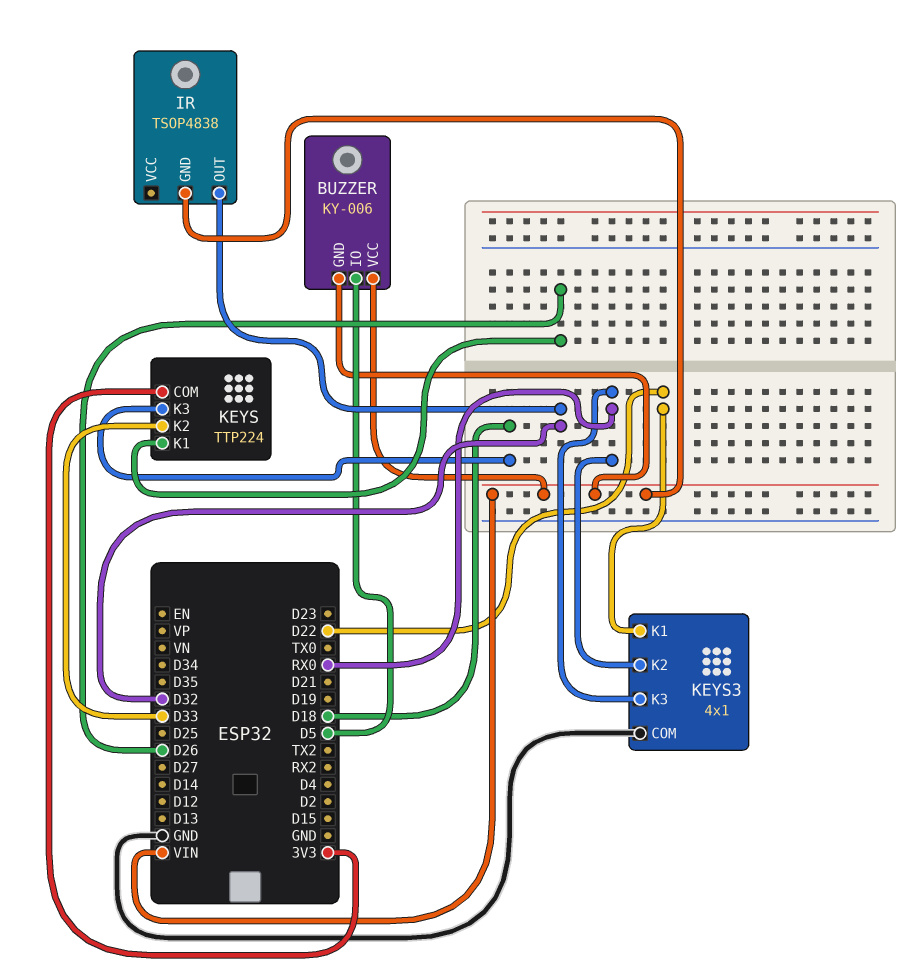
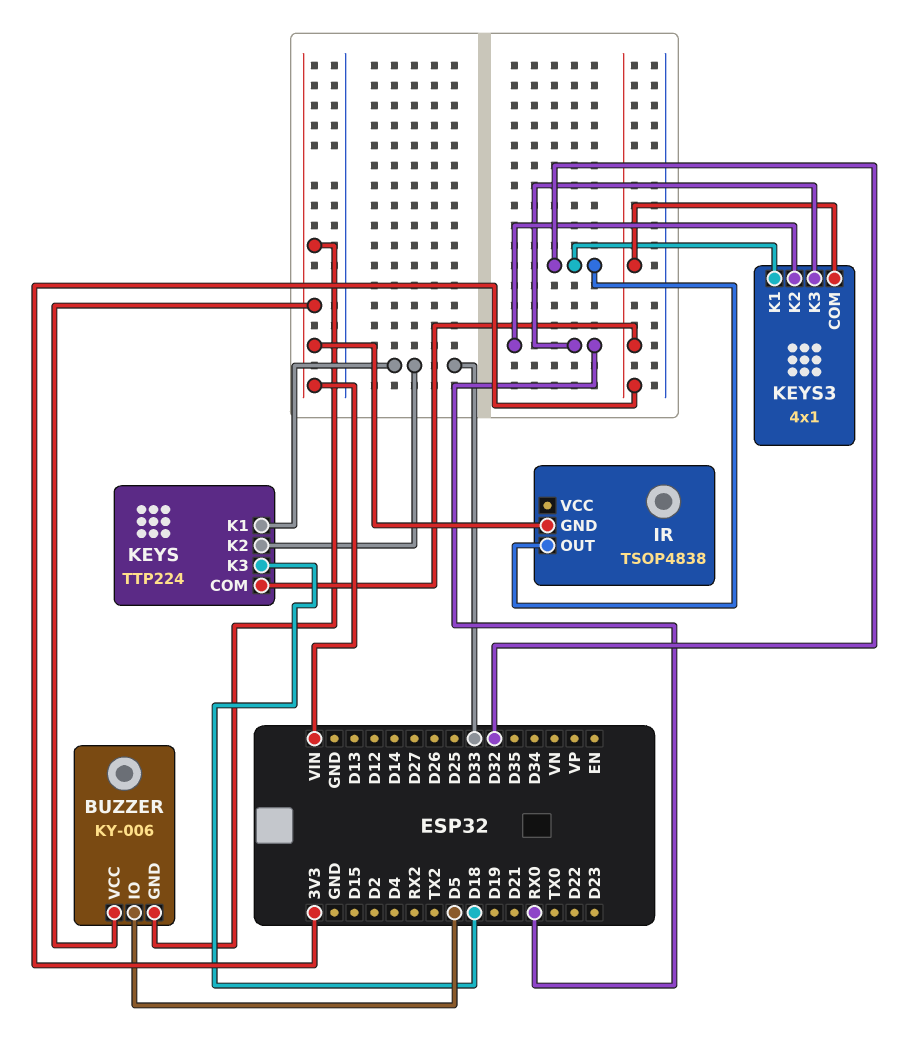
KEYS pin K1: D26 -> D33
KEYS3 pin COM: GND -> 3V3
KEYS3 pin K1: D22 -> D32

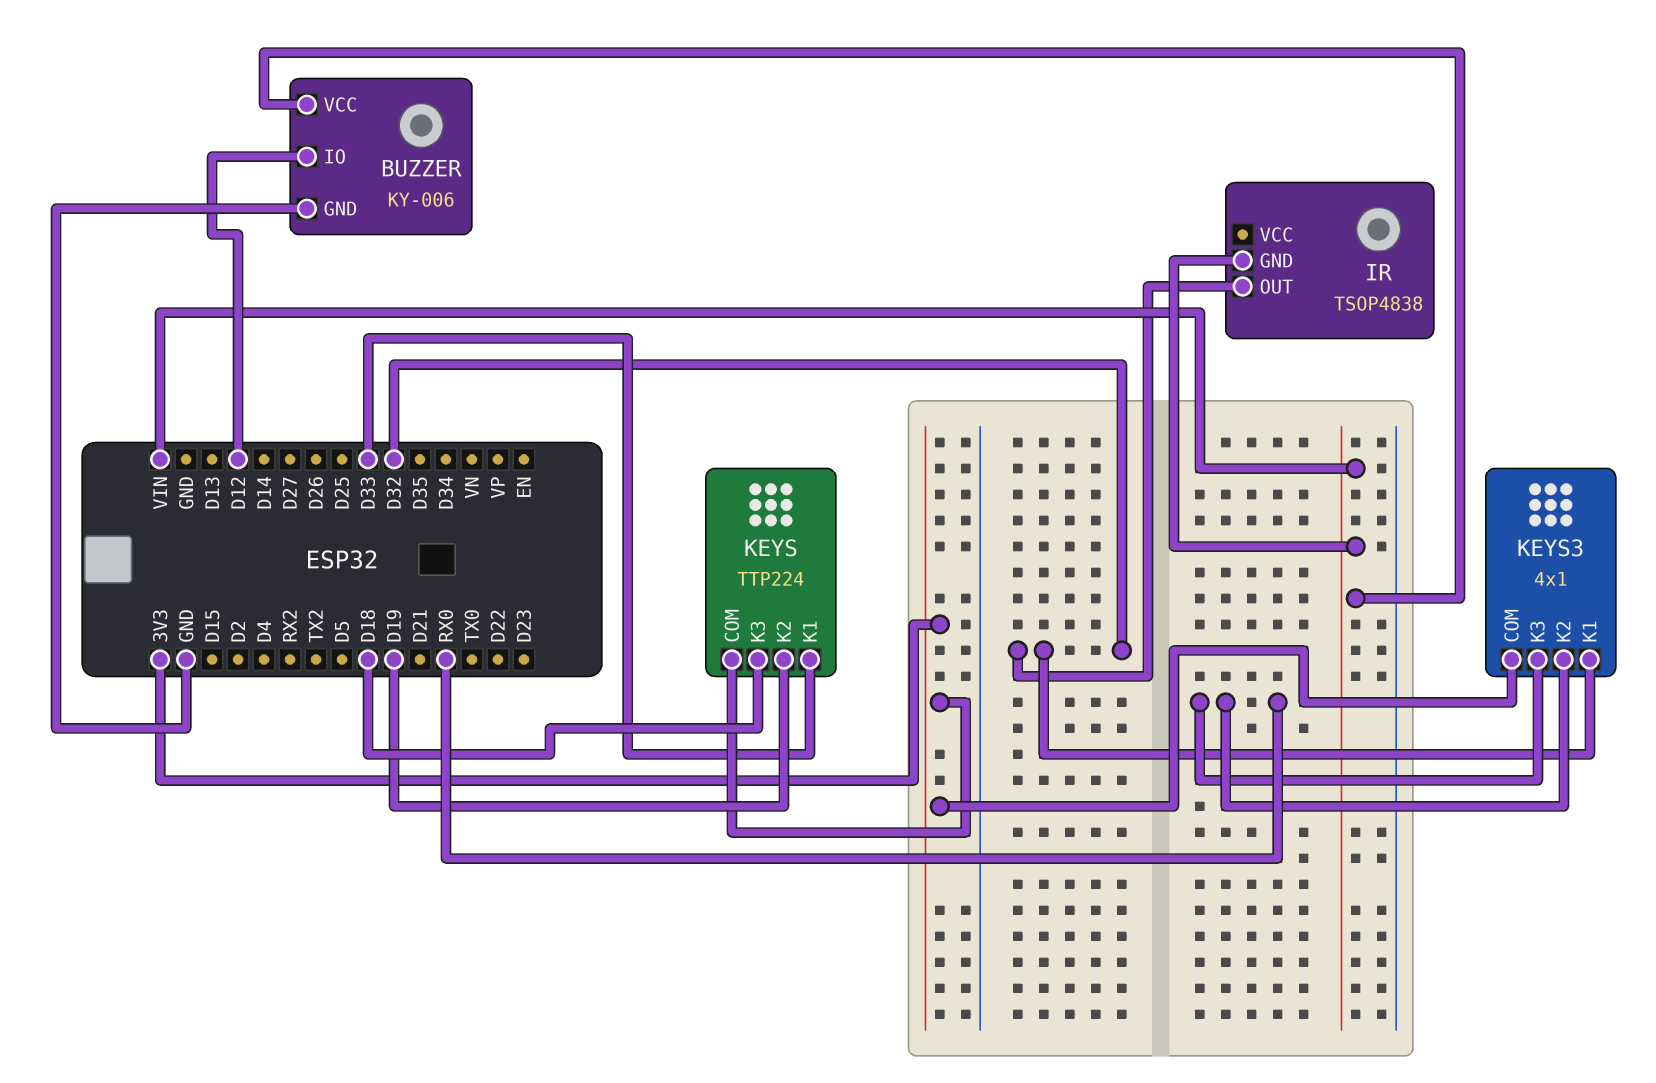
BUZZER pin GND: VIN -> GND
BUZZER pin IO: D5 -> D12
KEYS pin K2: D33 -> D19

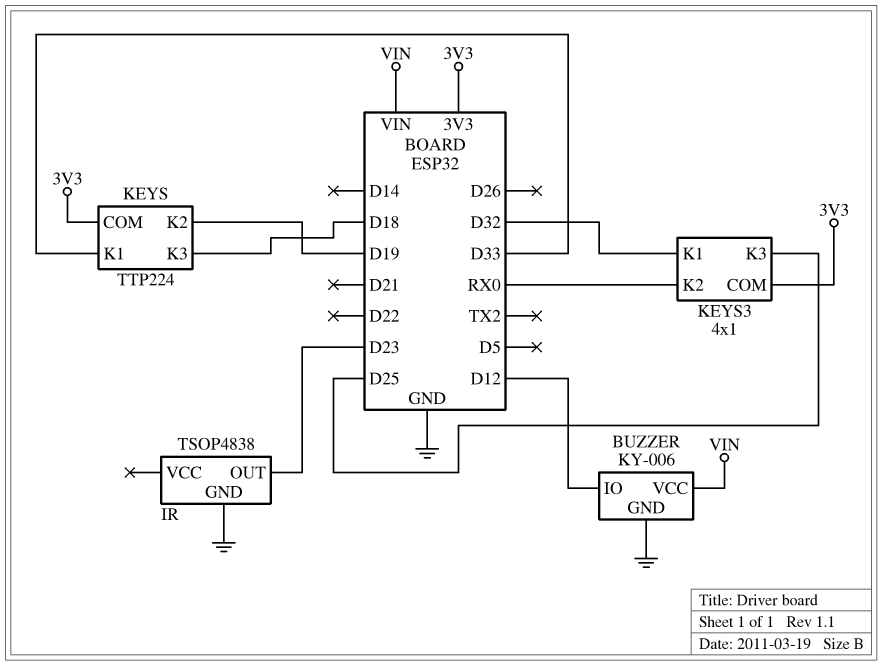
IR pin GND: VIN -> GND
IR pin OUT: D32 -> D23
KEYS3 pin K3: RX0 -> D25

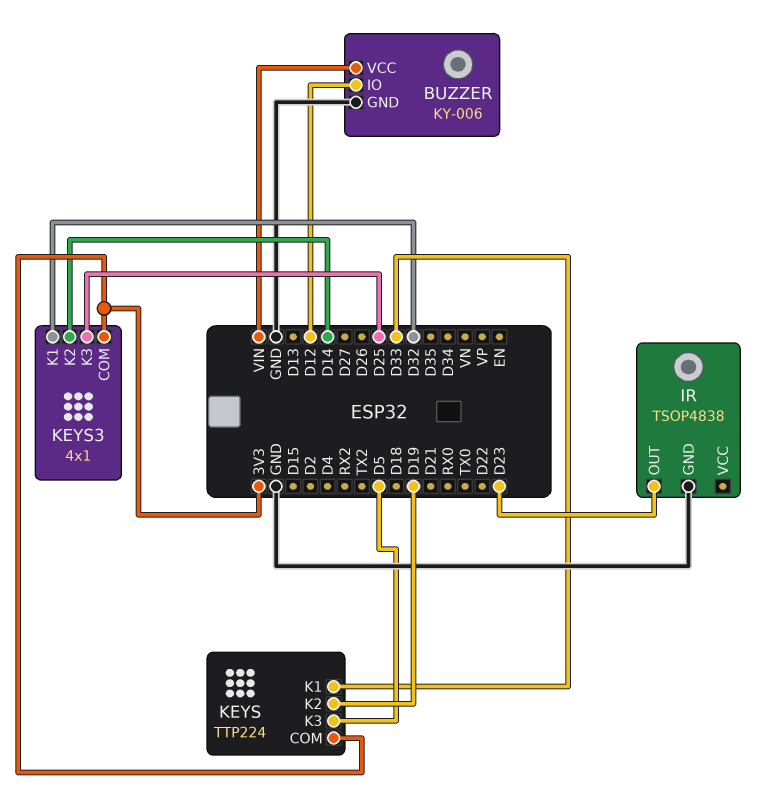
KEYS pin K3: D18 -> D5
KEYS3 pin K2: RX0 -> D14

